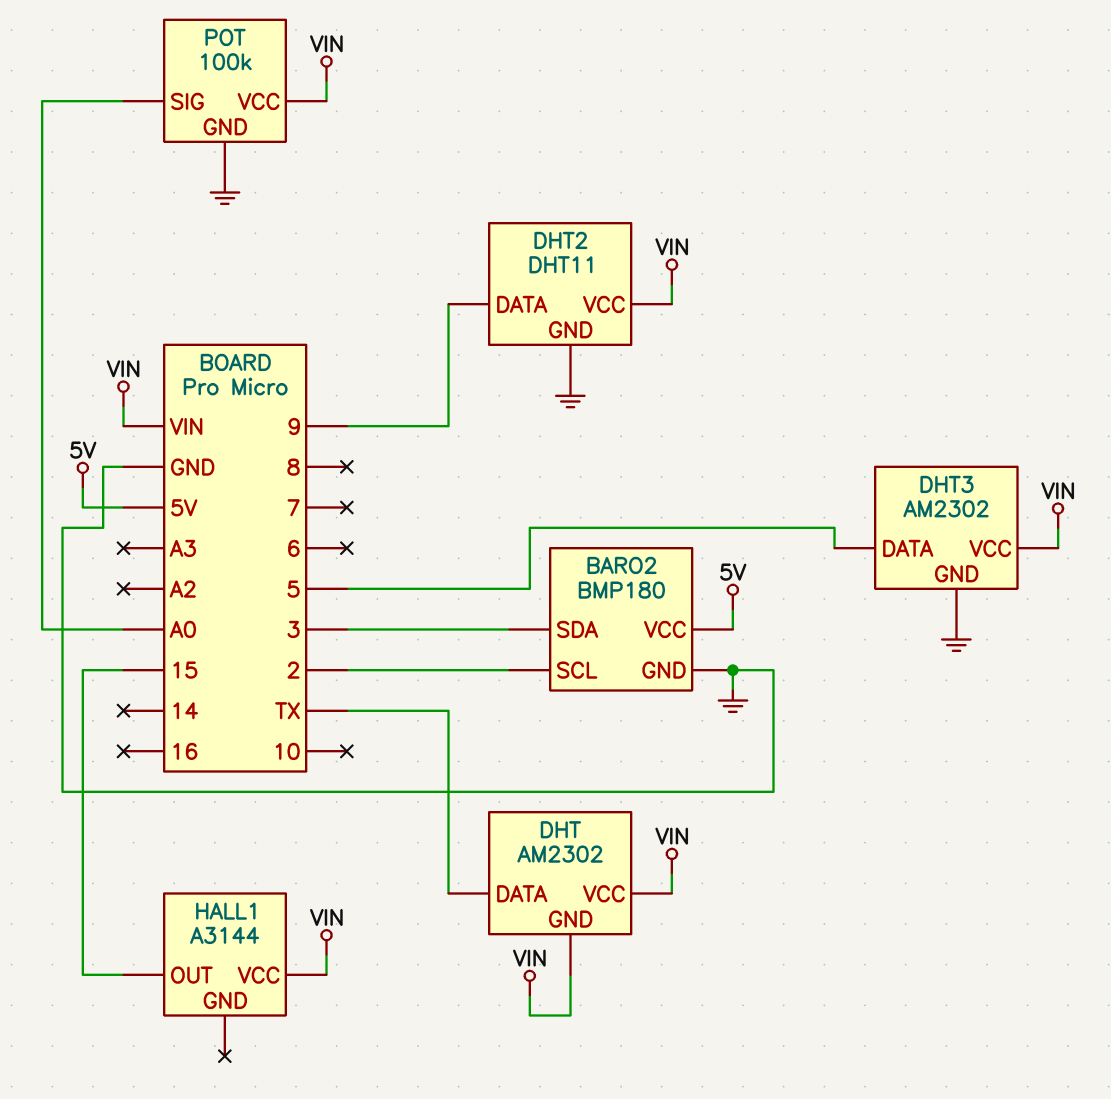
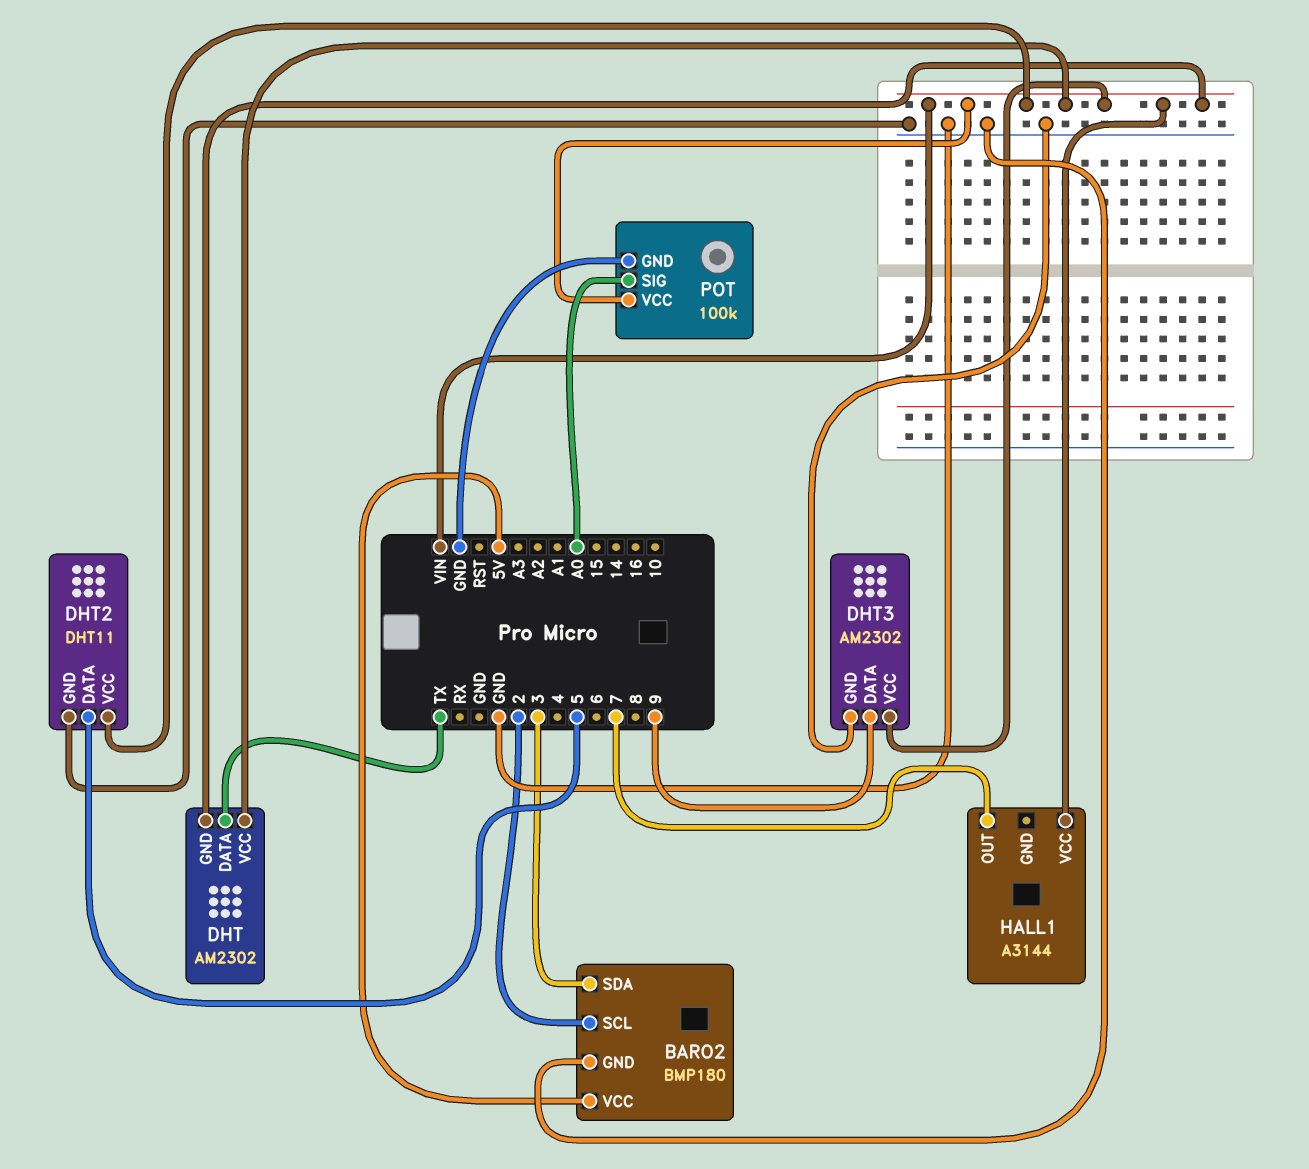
DHT2 pin DATA: 9 -> 5
DHT3 pin DATA: 5 -> 9
HALL1 pin OUT: 15 -> 7

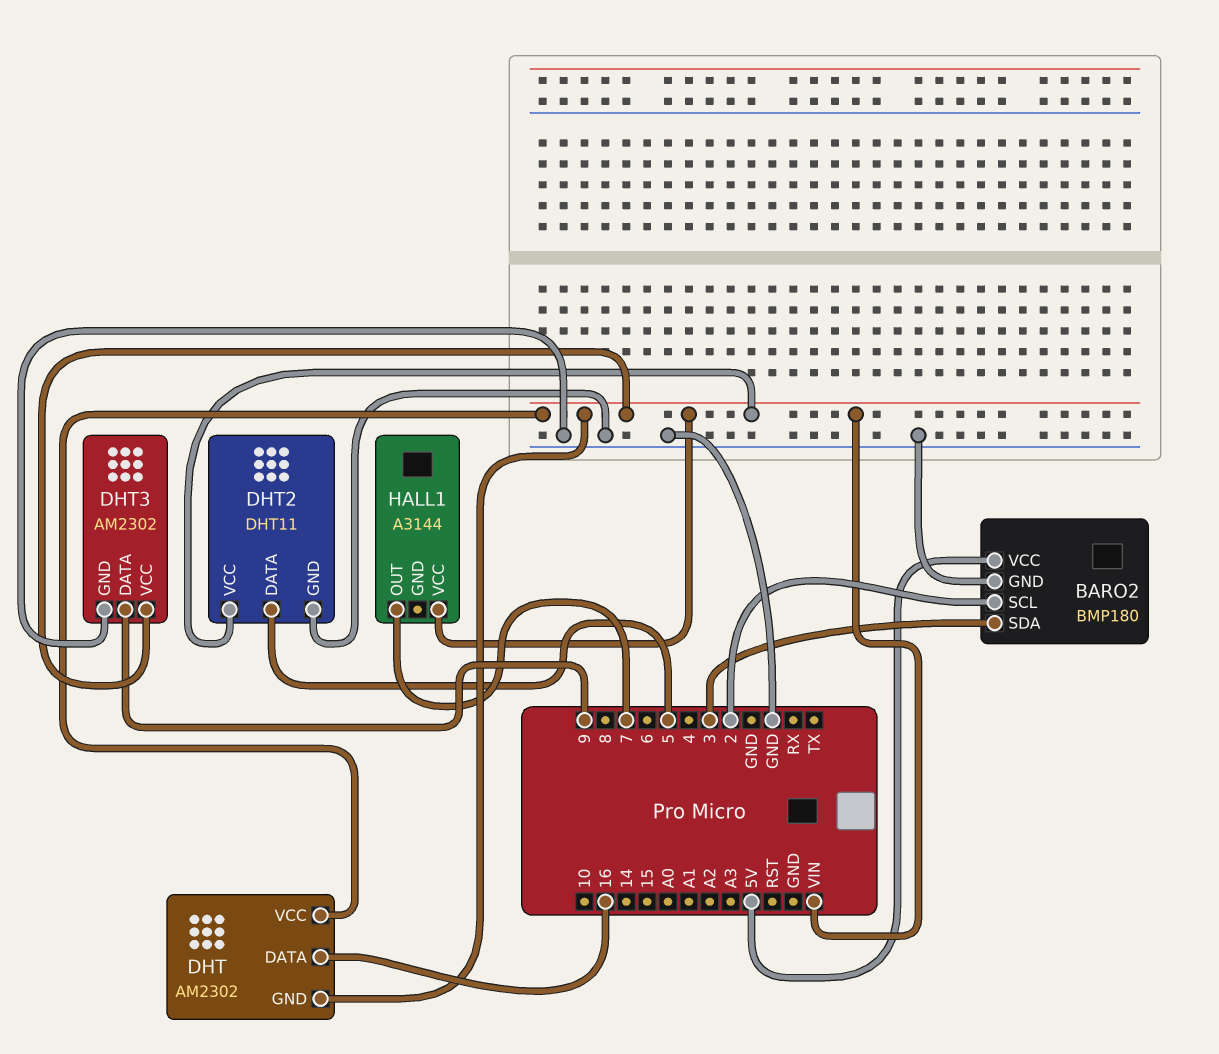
DHT pin DATA: TX -> 16
POT: 100k -> none
POT pin GND: GND -> none
POT pin SIG: A0 -> none
POT pin VCC: VIN -> none

